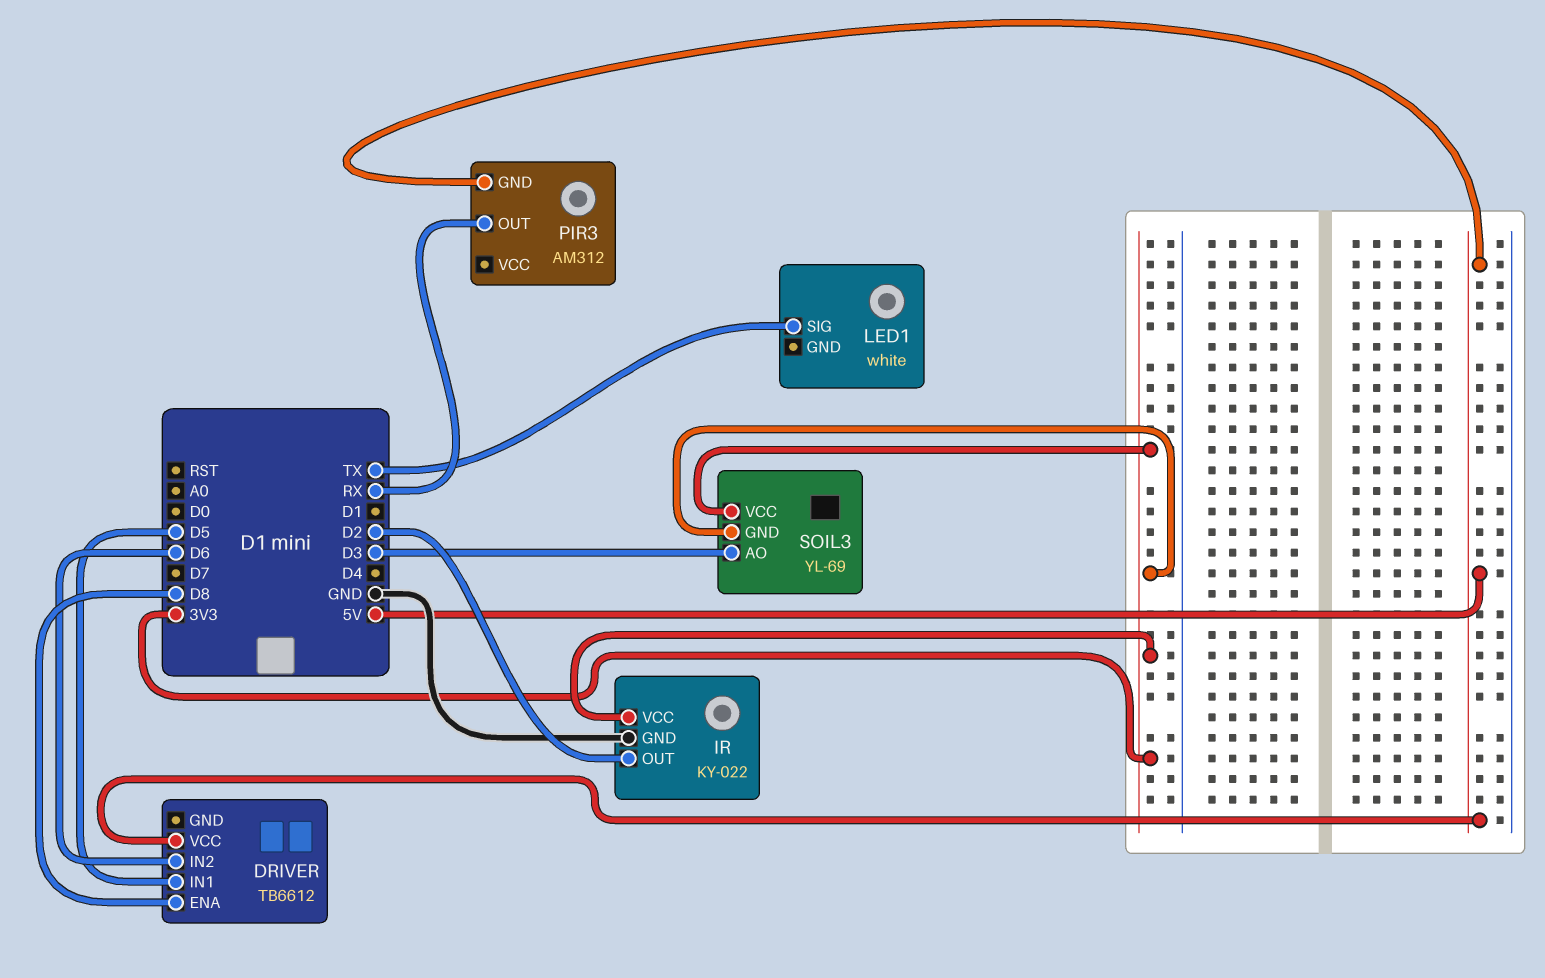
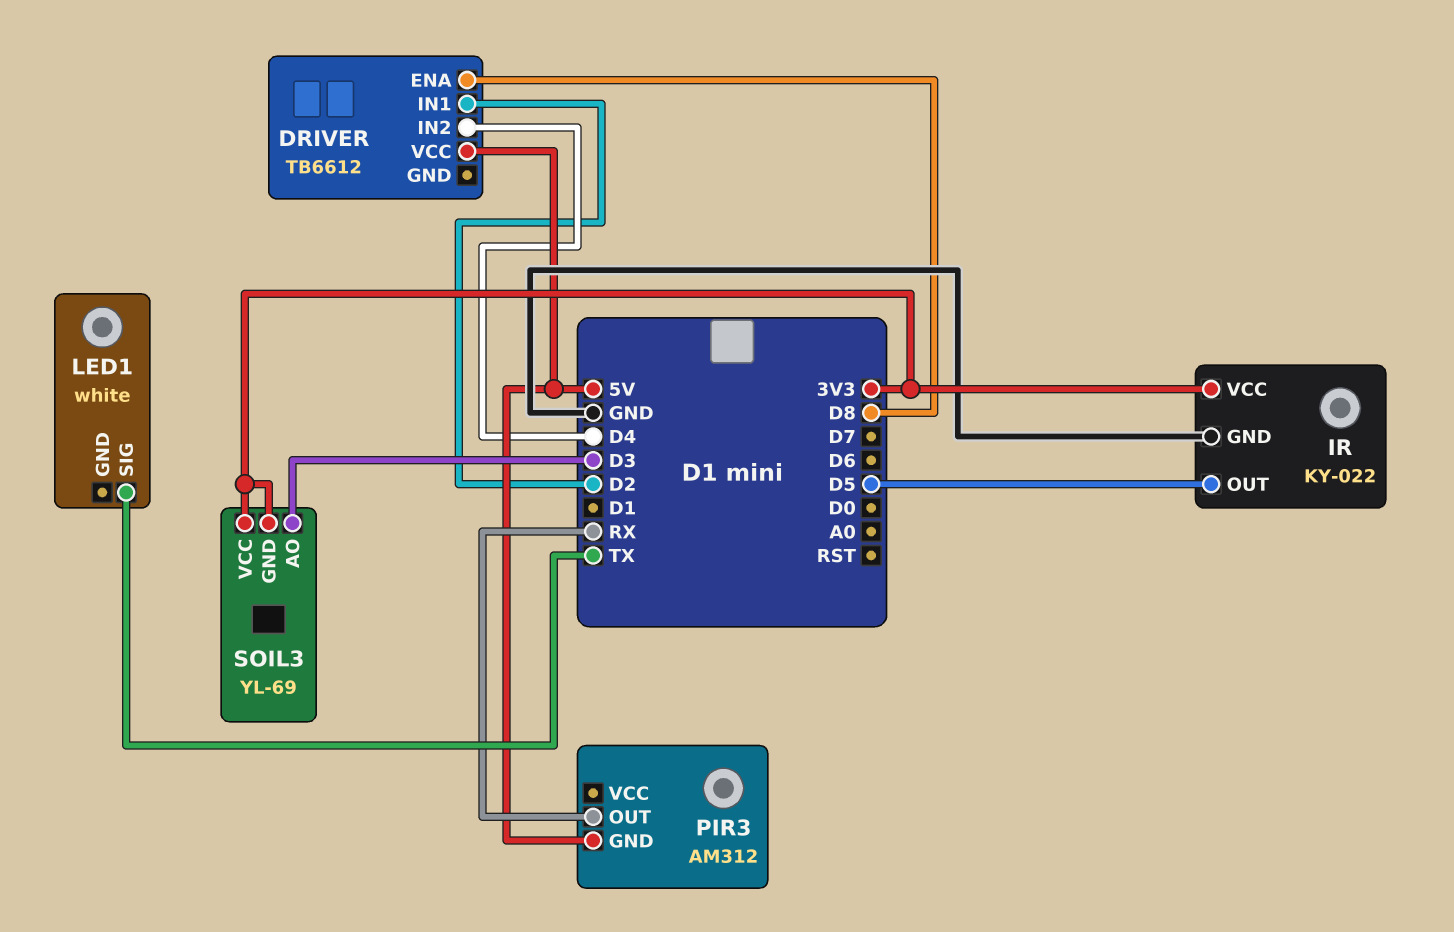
DRIVER pin IN1: D5 -> D2
DRIVER pin IN2: D6 -> D4
IR pin OUT: D2 -> D5

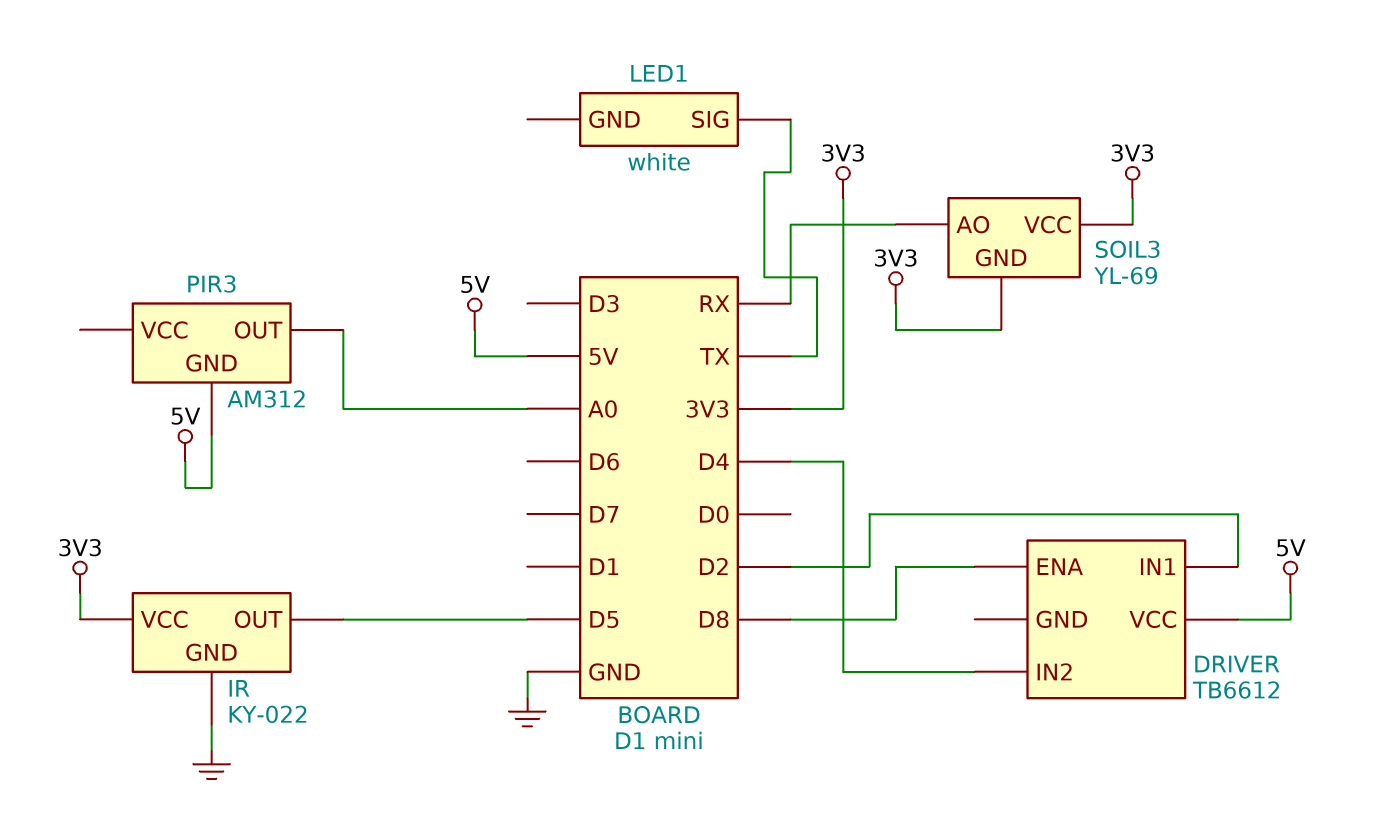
PIR3 pin OUT: RX -> A0
SOIL3 pin AO: D3 -> RX

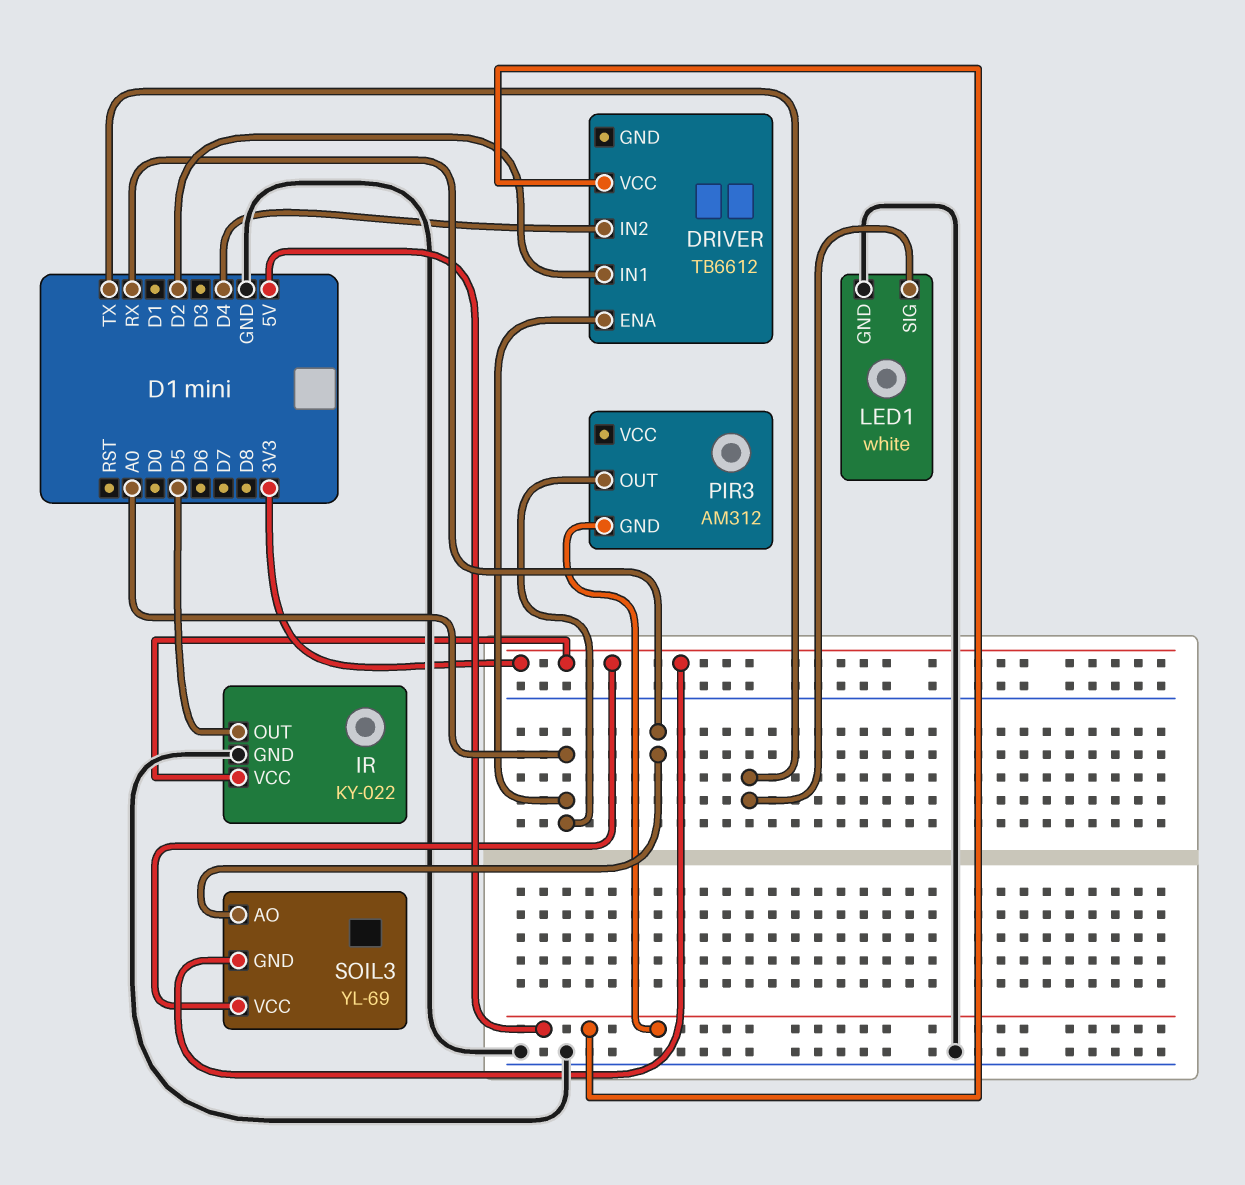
DRIVER pin ENA: D8 -> A0
LED1 pin GND: none -> GND

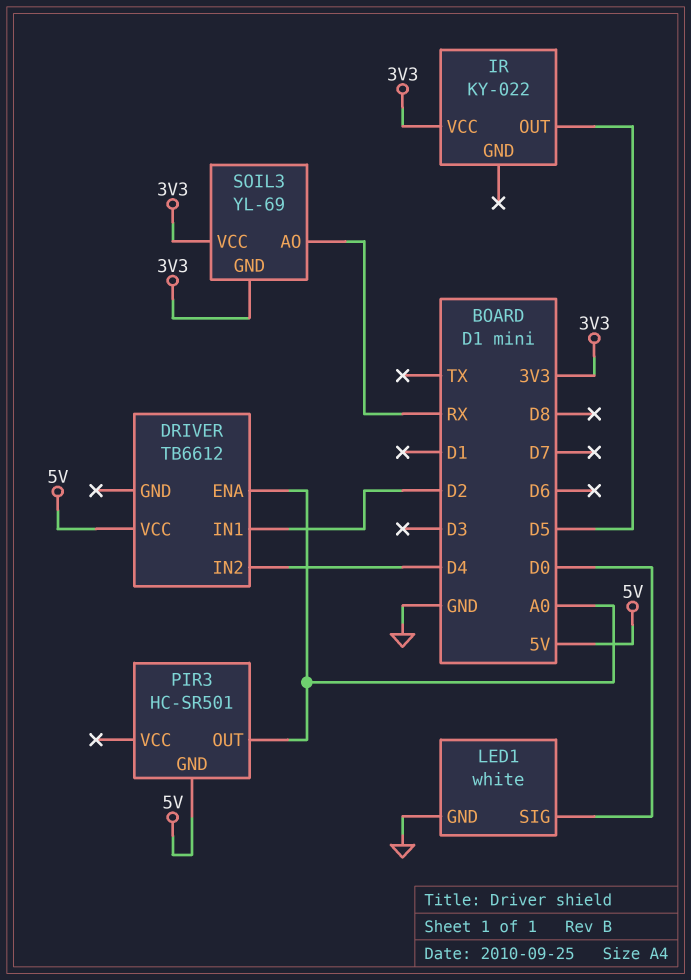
IR pin GND: GND -> none
LED1 pin SIG: TX -> D0
PIR3: AM312 -> HC-SR501

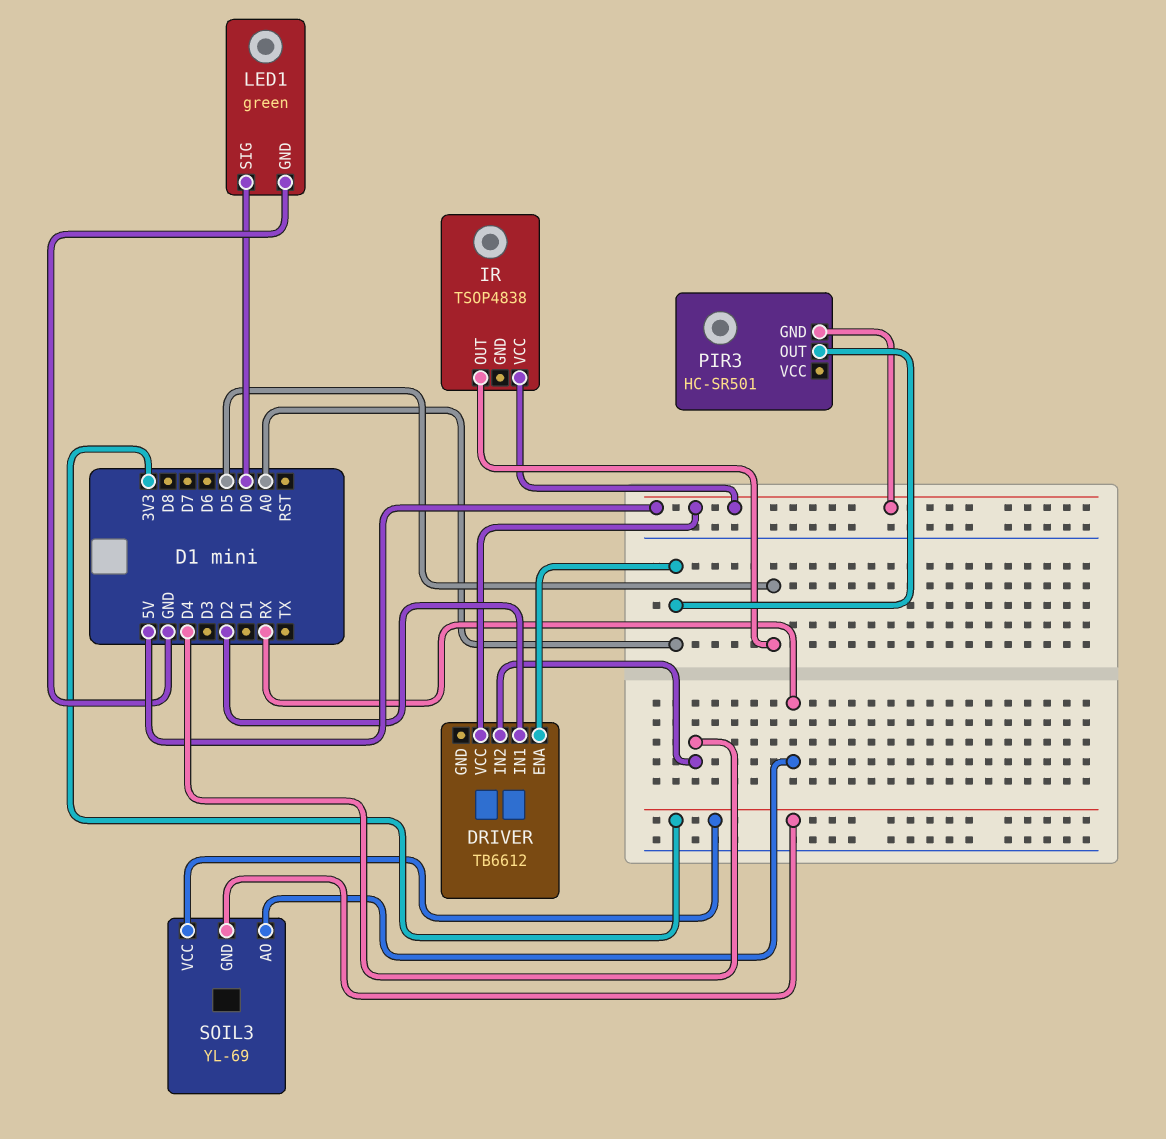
IR: KY-022 -> TSOP4838
IR pin VCC: 3V3 -> 5V
LED1: white -> green

